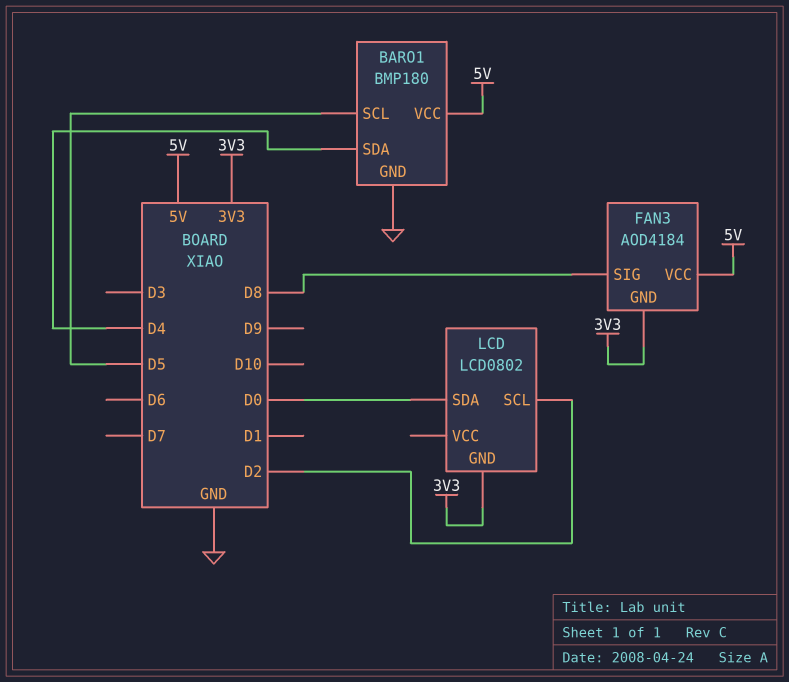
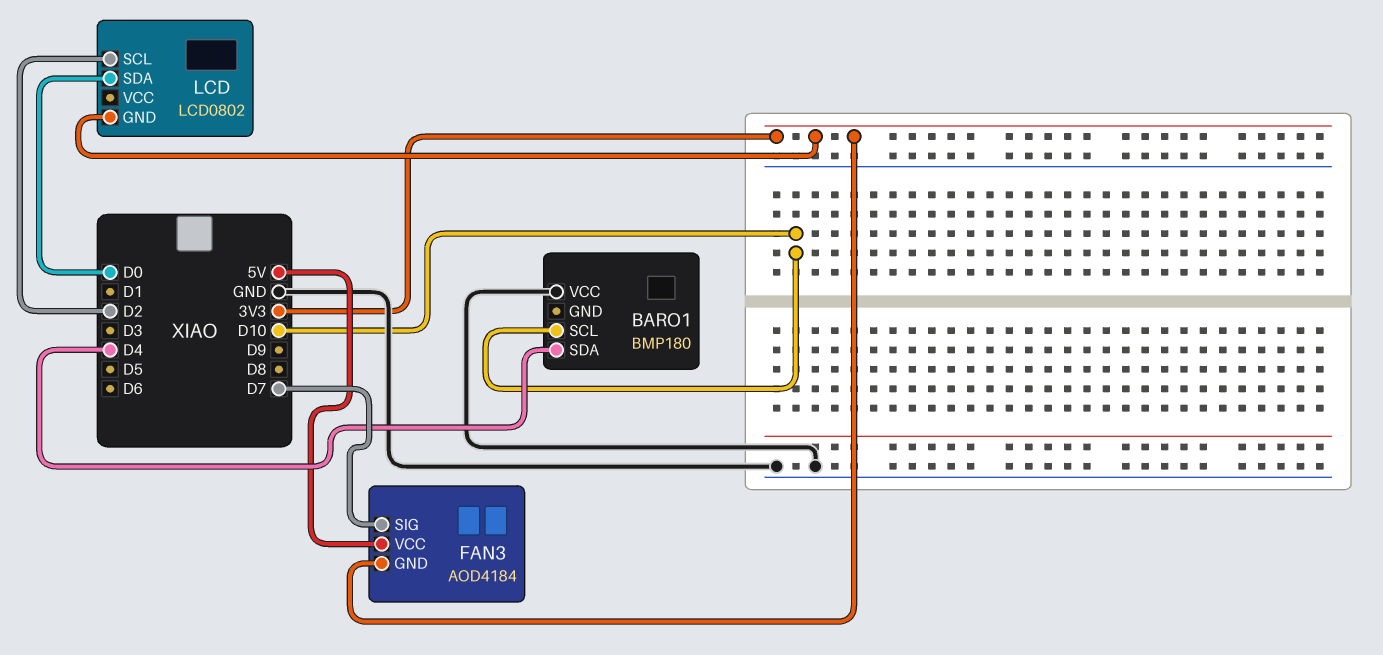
BARO1 pin GND: GND -> none
BARO1 pin SCL: D5 -> D10
BARO1 pin VCC: 5V -> GND
FAN3 pin SIG: D8 -> D7

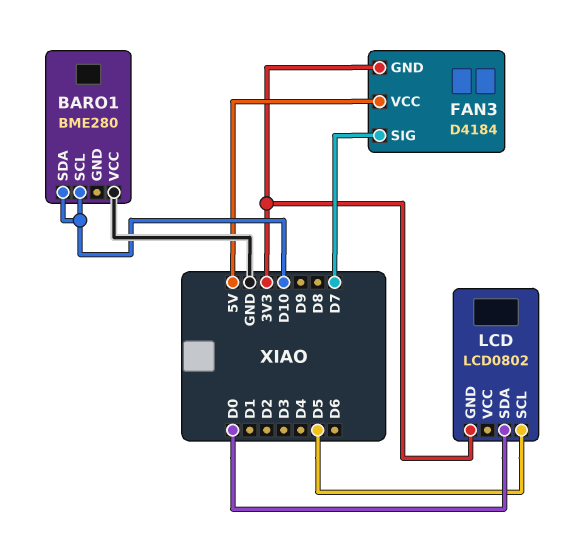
BARO1: BMP180 -> BME280
BARO1 pin SDA: D4 -> D10
FAN3: AOD4184 -> D4184
LCD pin SCL: D2 -> D5

